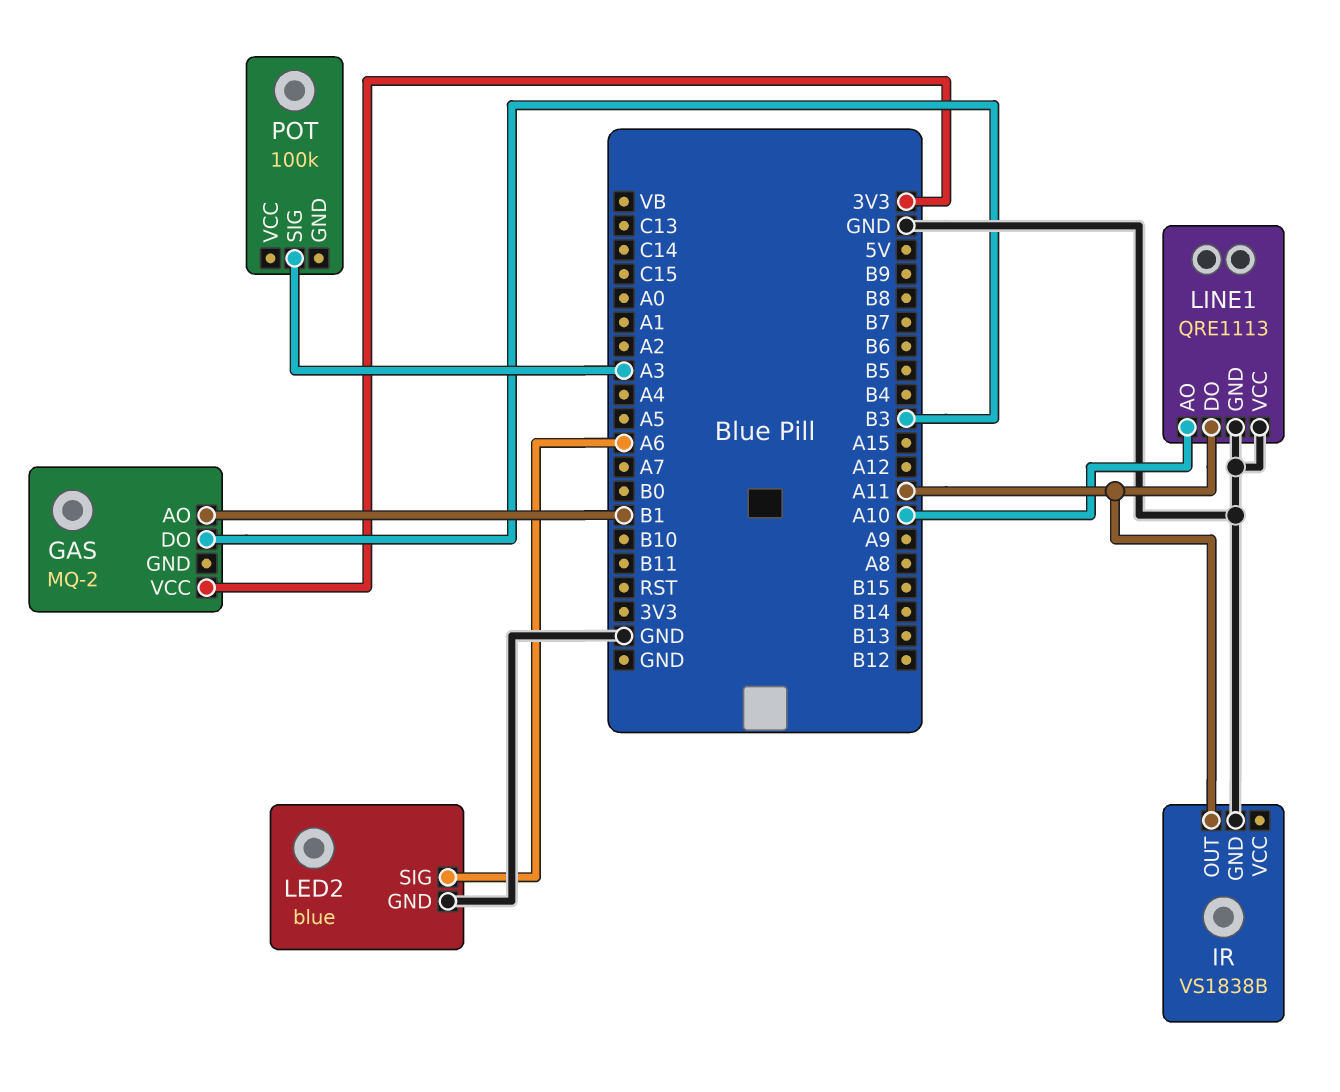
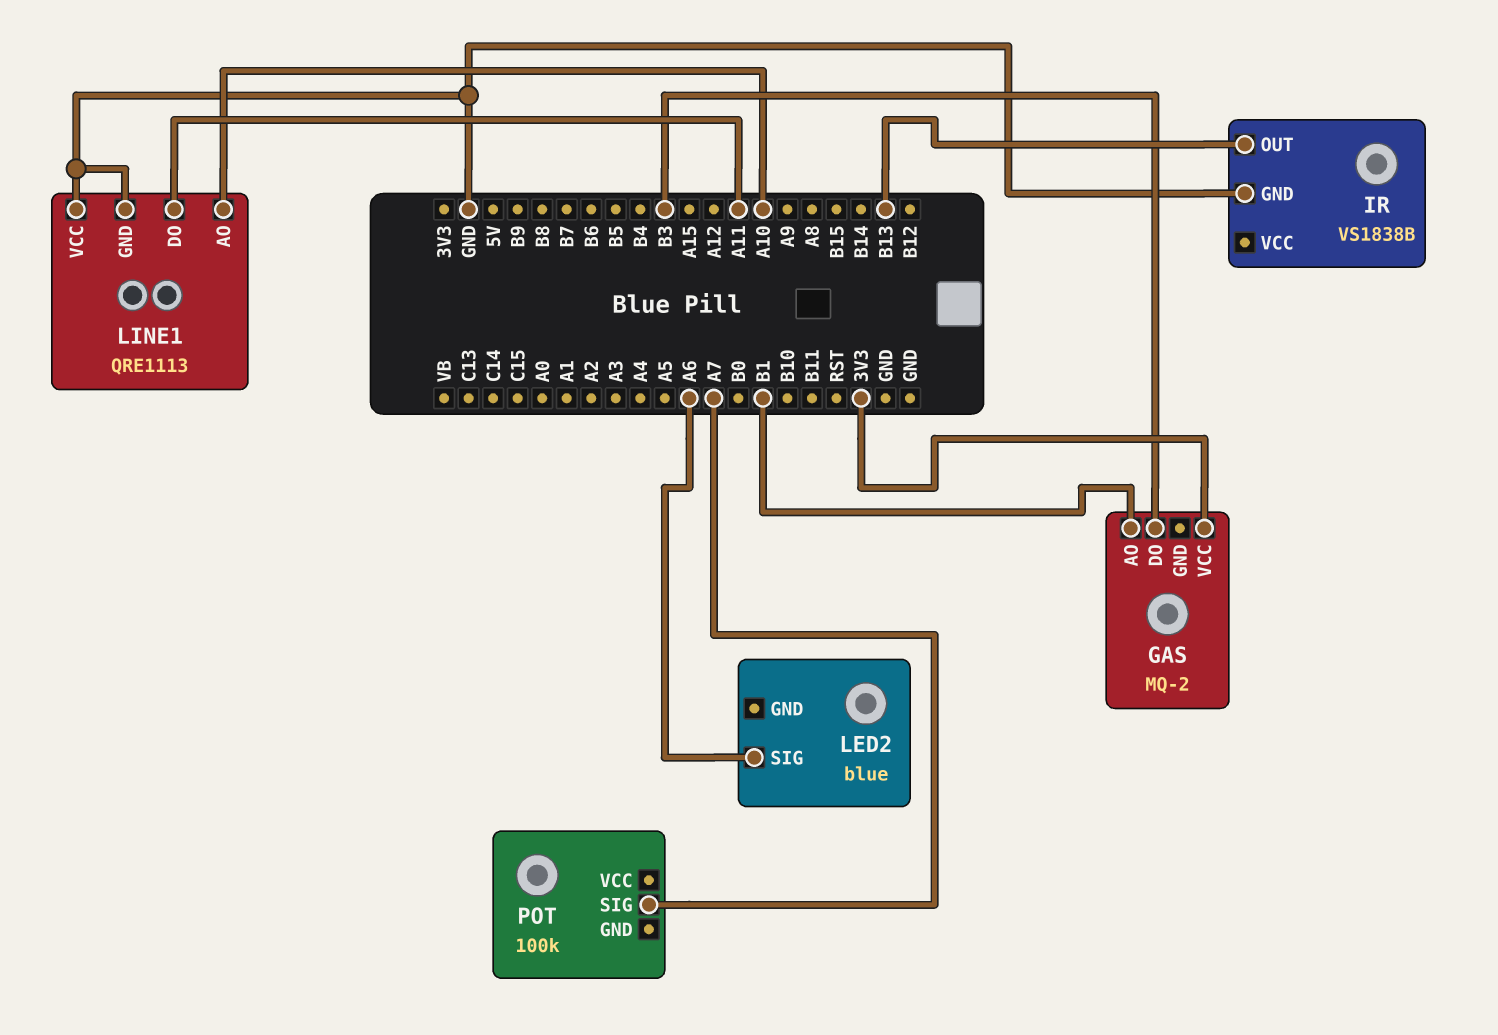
IR pin OUT: A11 -> B13
LED2 pin GND: GND -> none
POT pin SIG: A3 -> A7

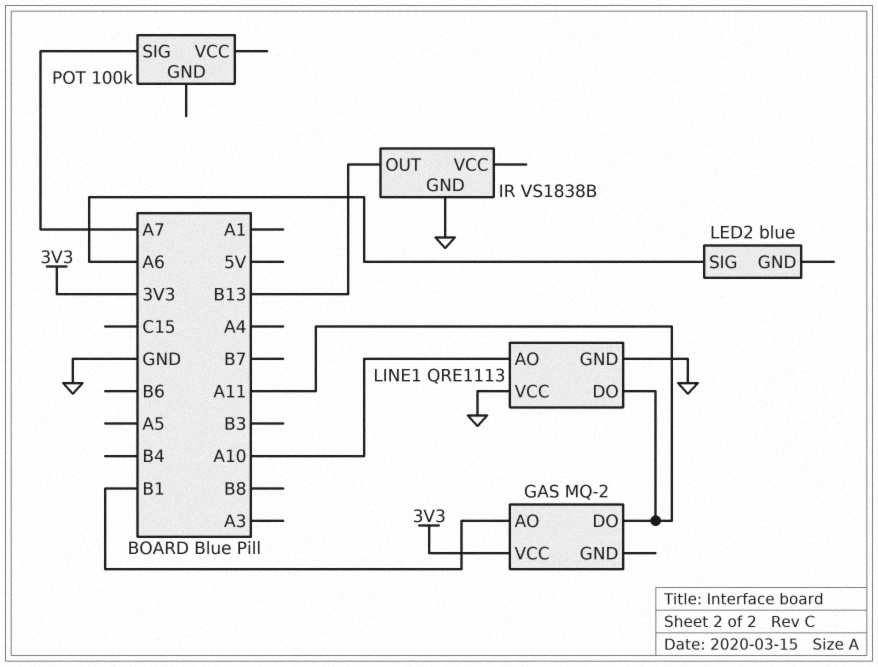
GAS pin DO: B3 -> A11

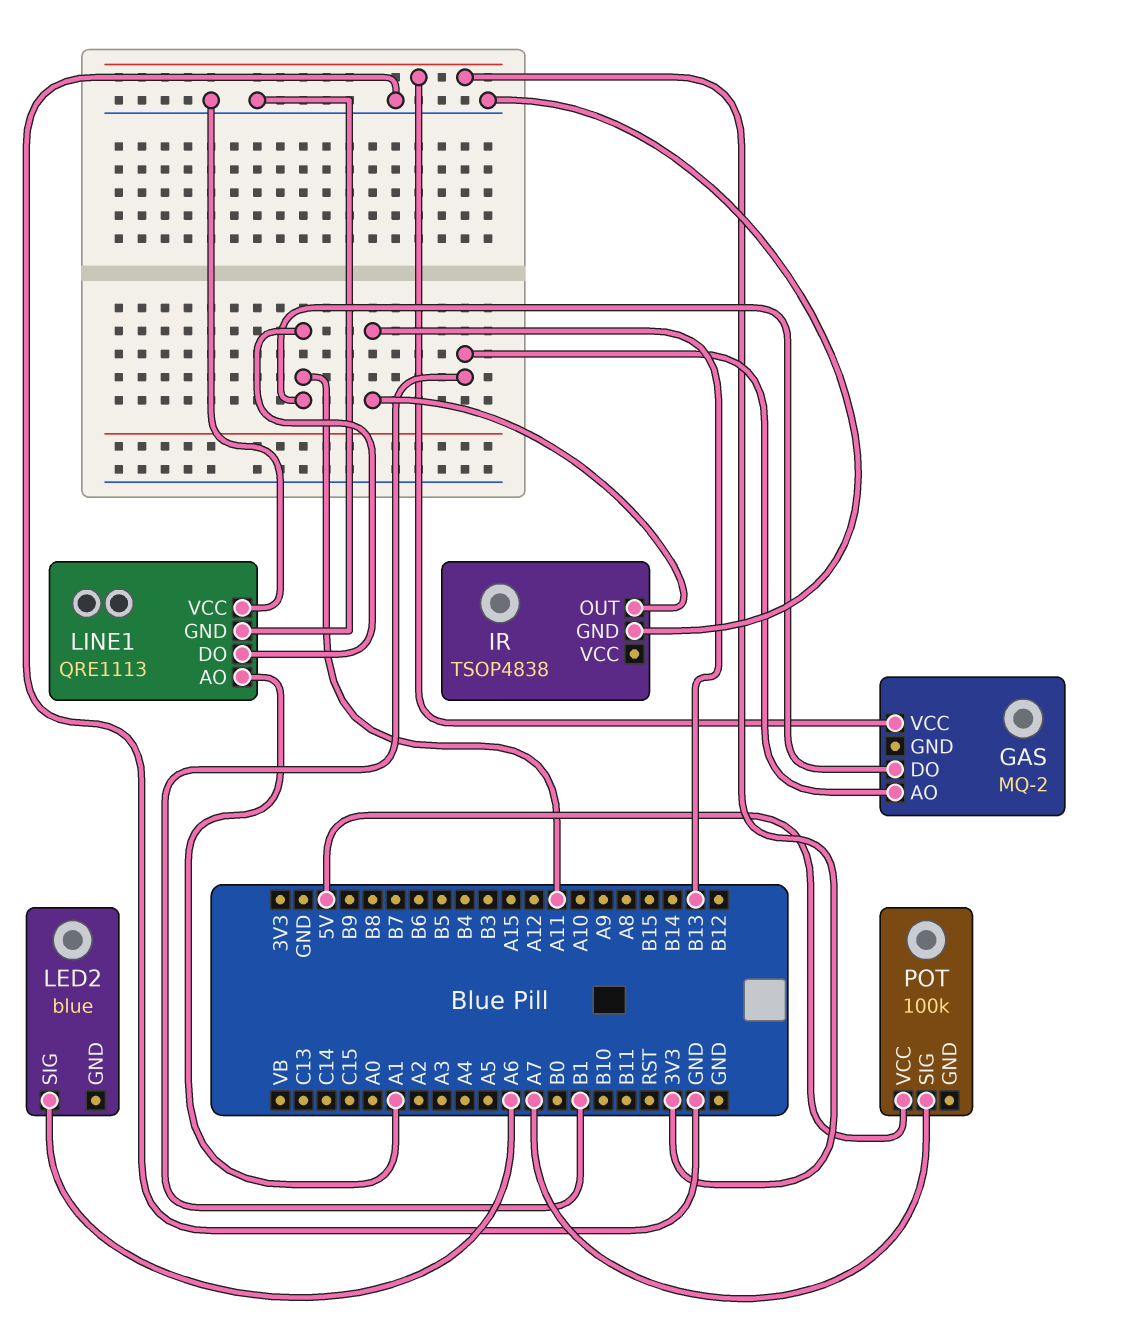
IR: VS1838B -> TSOP4838
LINE1 pin AO: A10 -> A1
POT pin VCC: none -> 5V

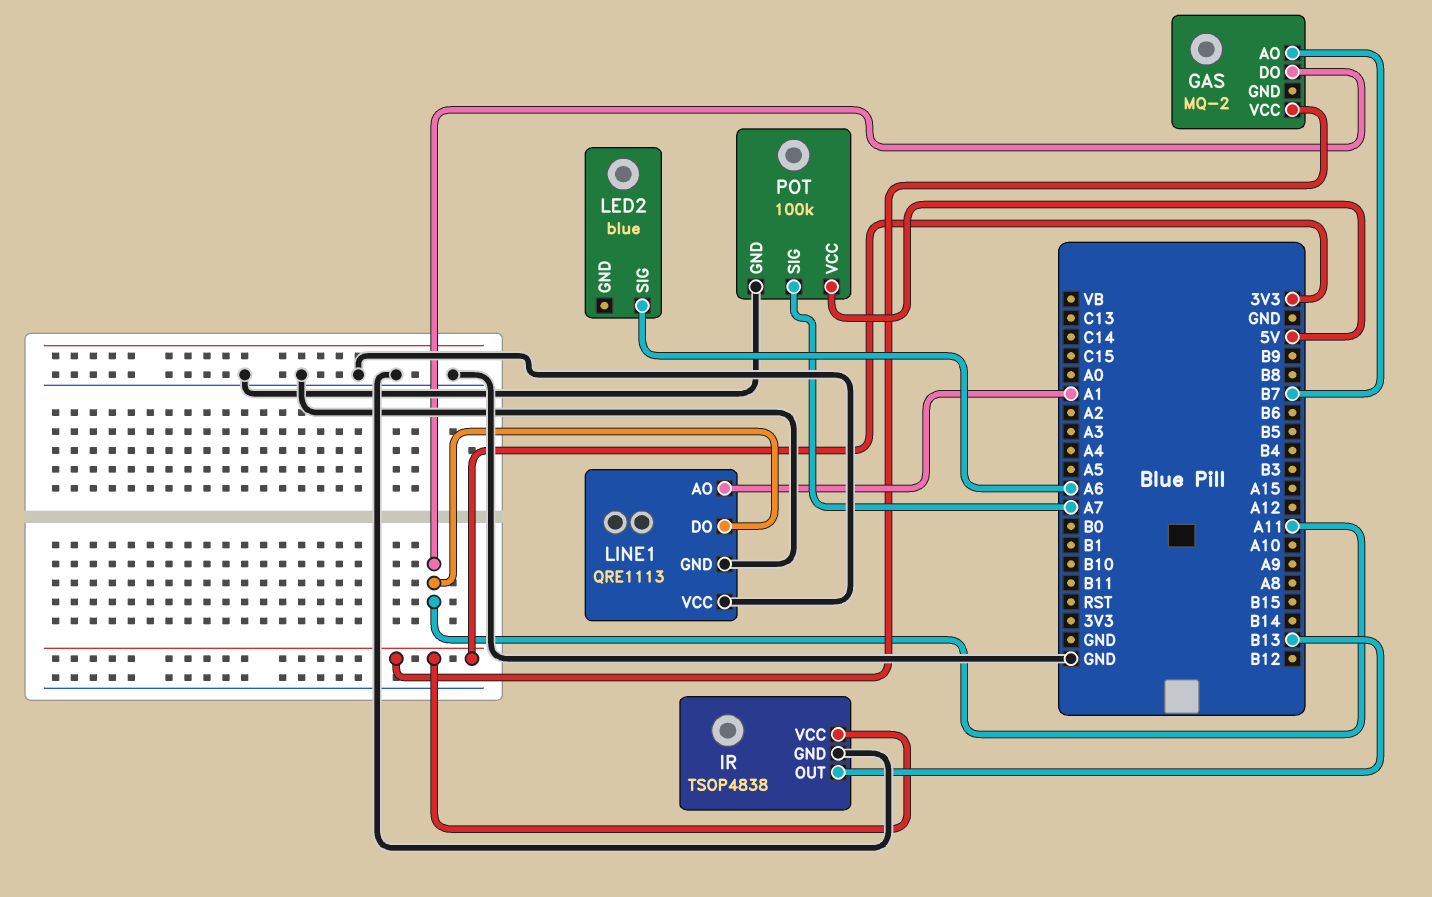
GAS pin AO: B1 -> B7
IR pin VCC: none -> 3V3
POT pin GND: none -> GND

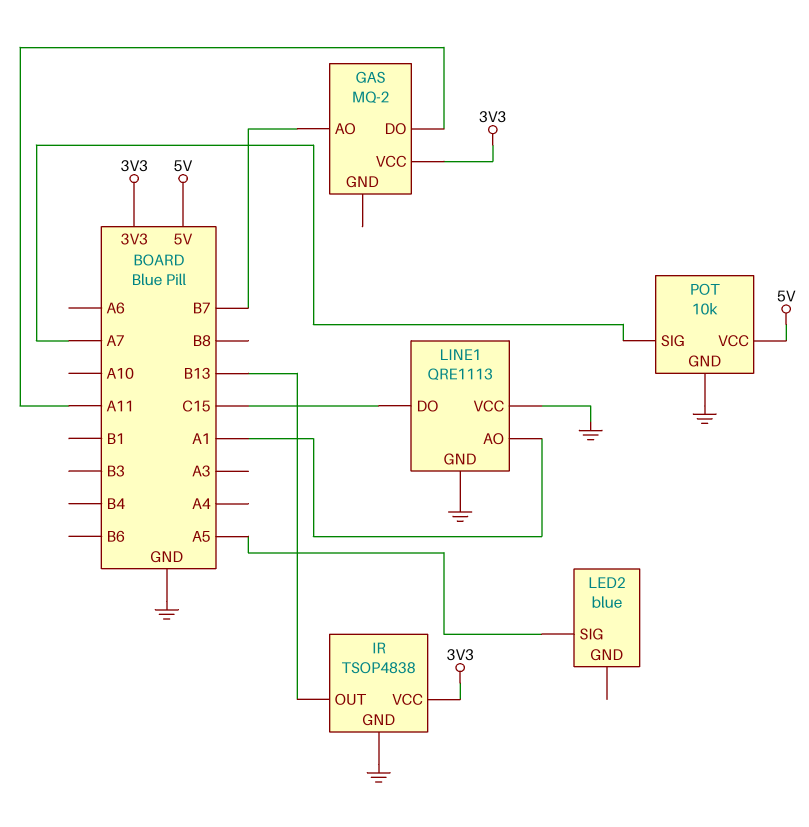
LED2 pin SIG: A6 -> A5
LINE1 pin DO: A11 -> C15
POT: 100k -> 10k

